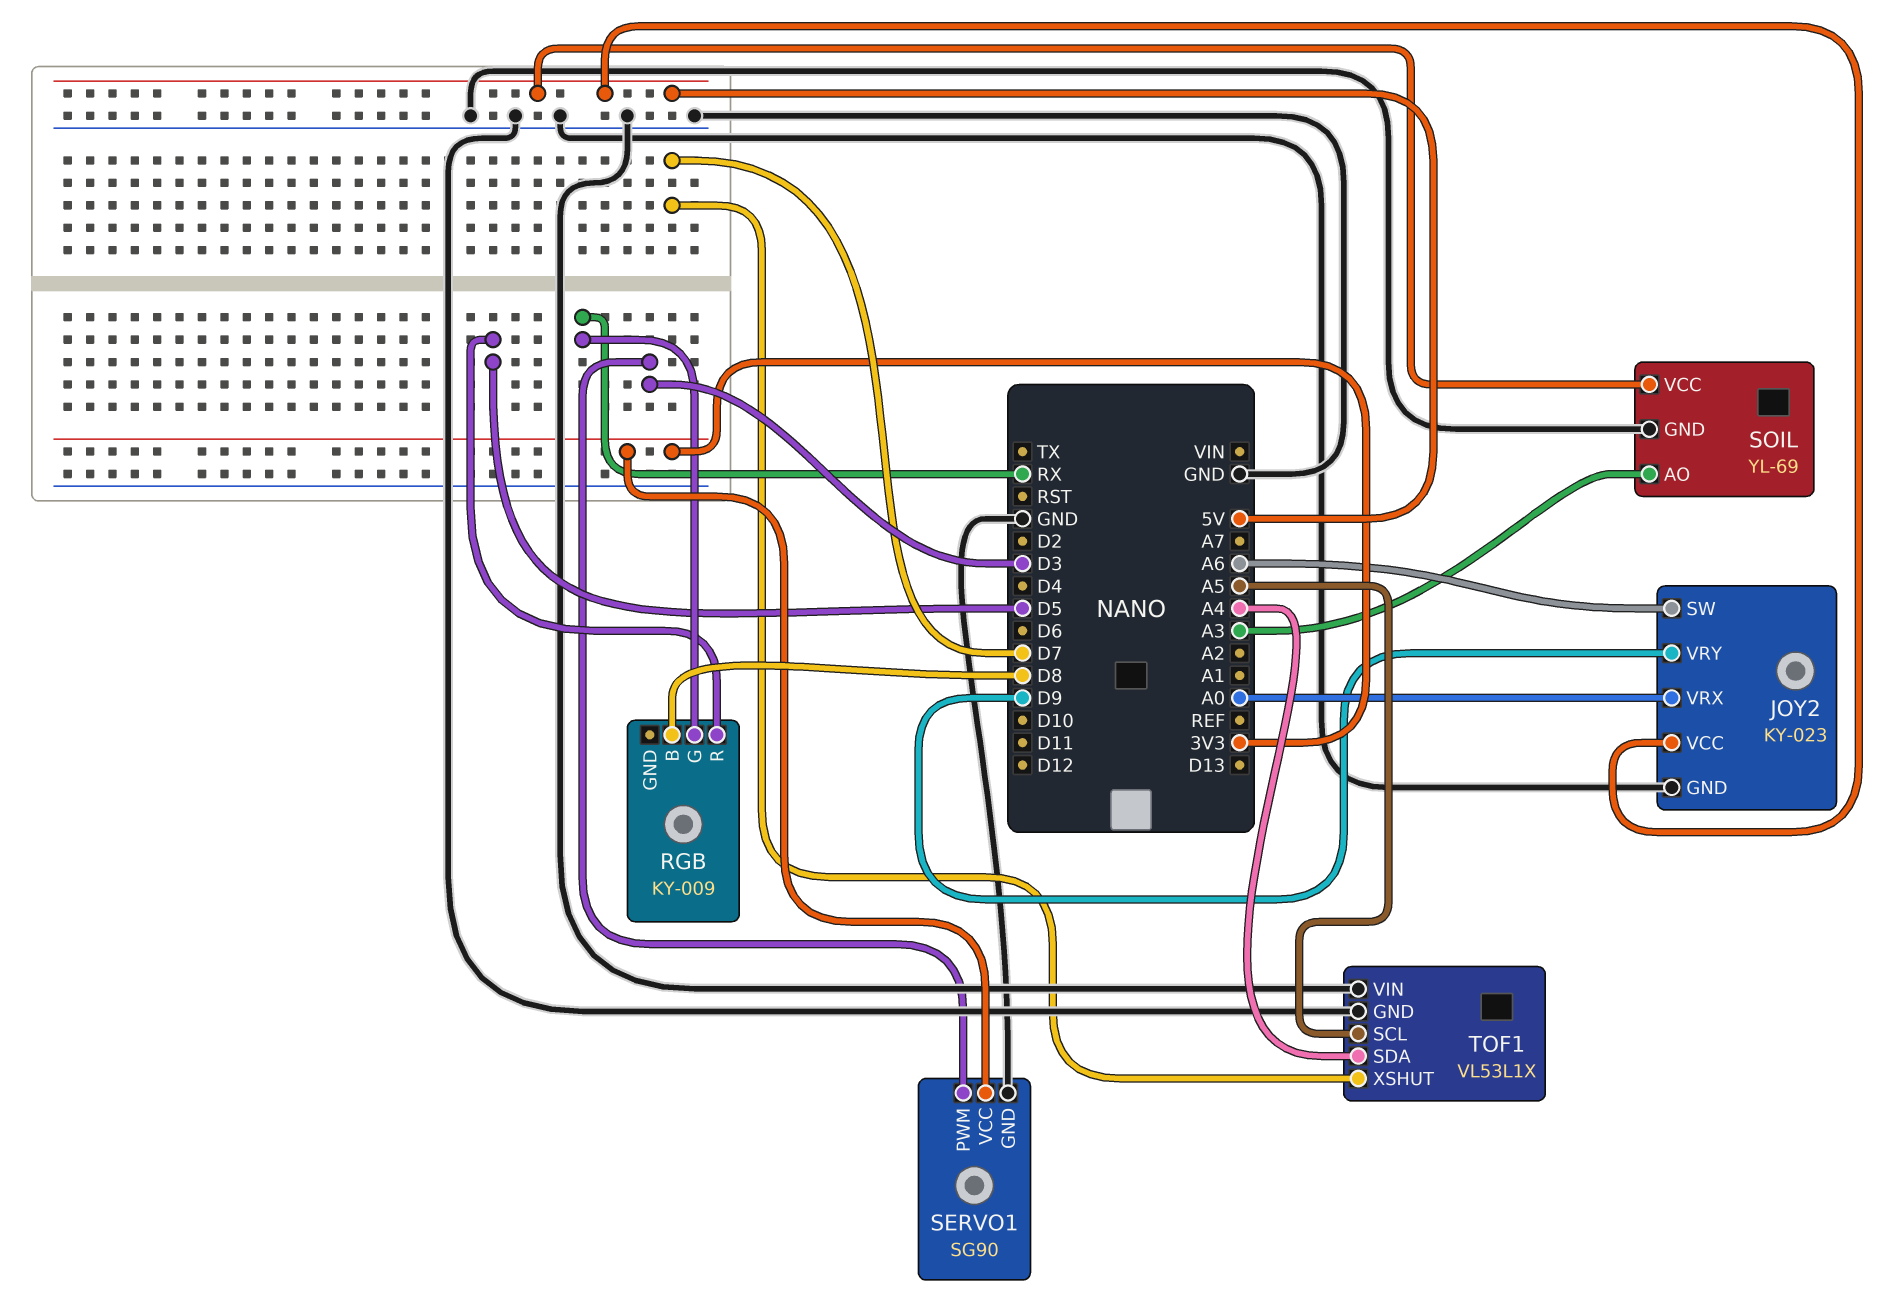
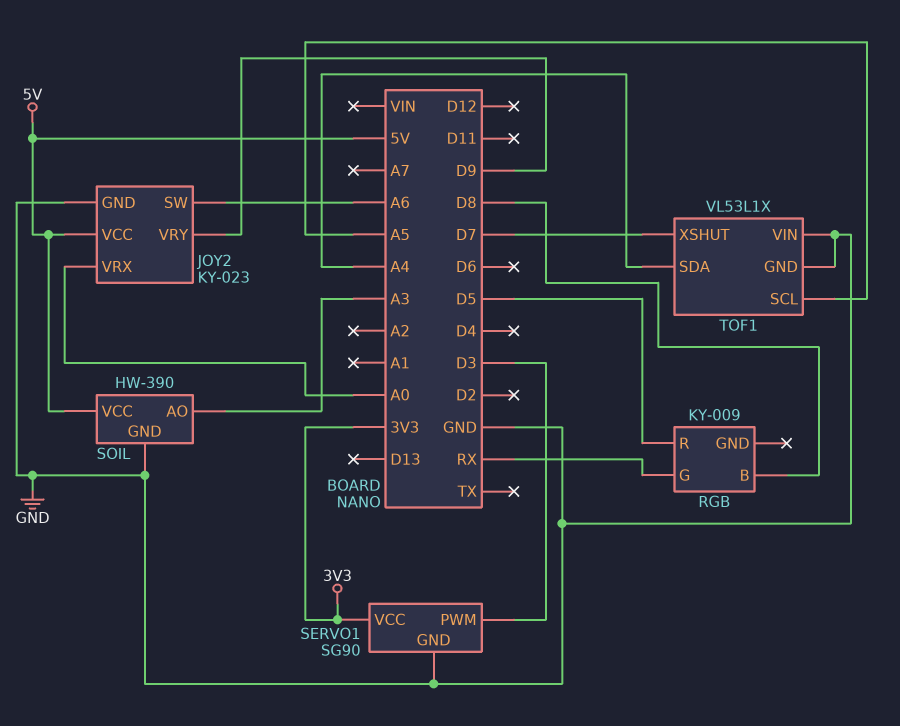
SOIL: YL-69 -> HW-390

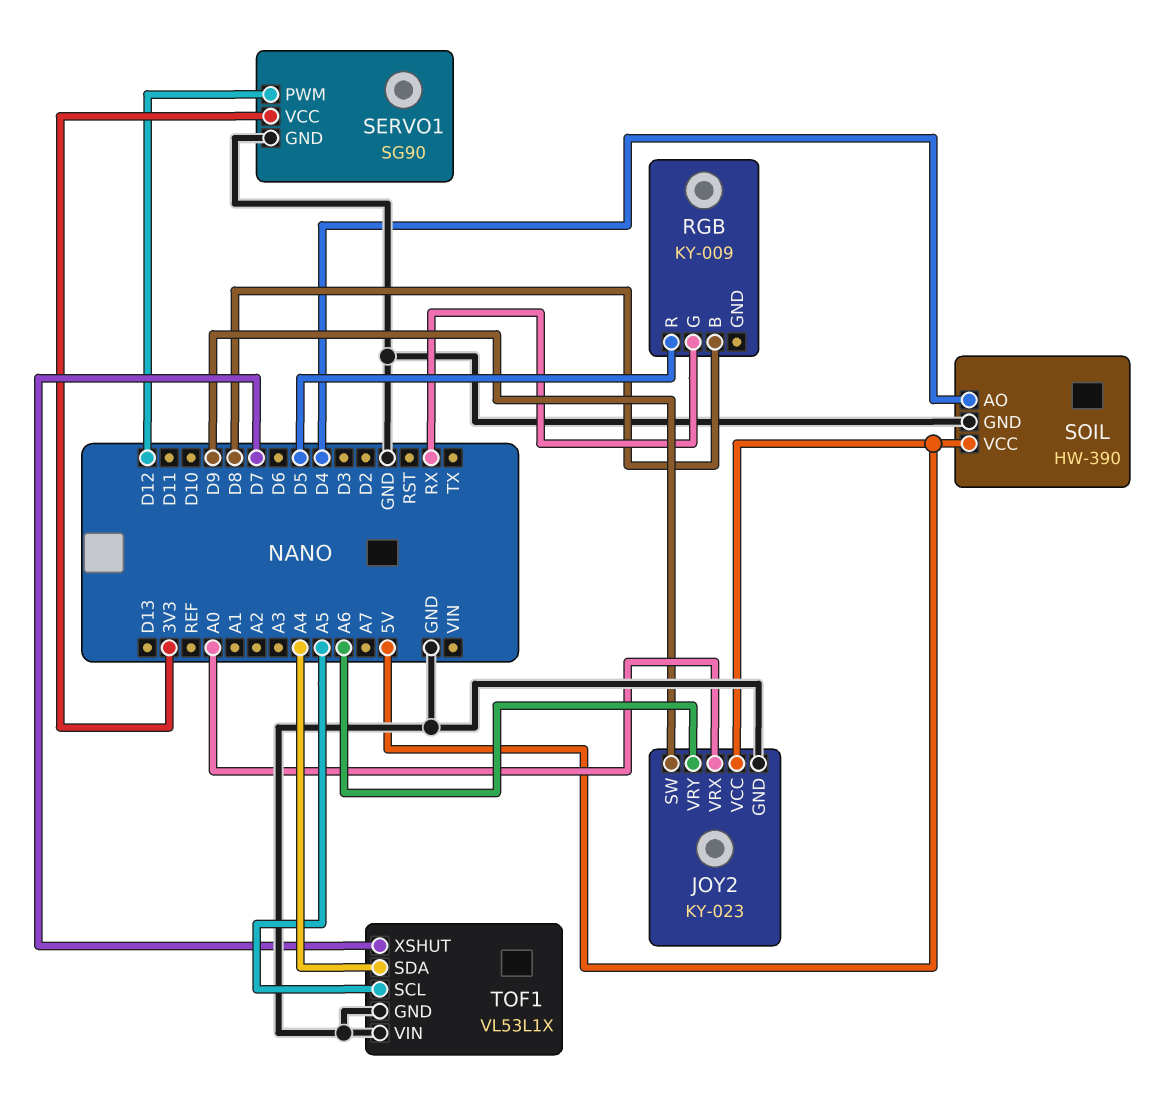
JOY2 pin SW: A6 -> D9
JOY2 pin VRY: D9 -> A6
SERVO1 pin PWM: D3 -> D12
SOIL pin AO: A3 -> D4

